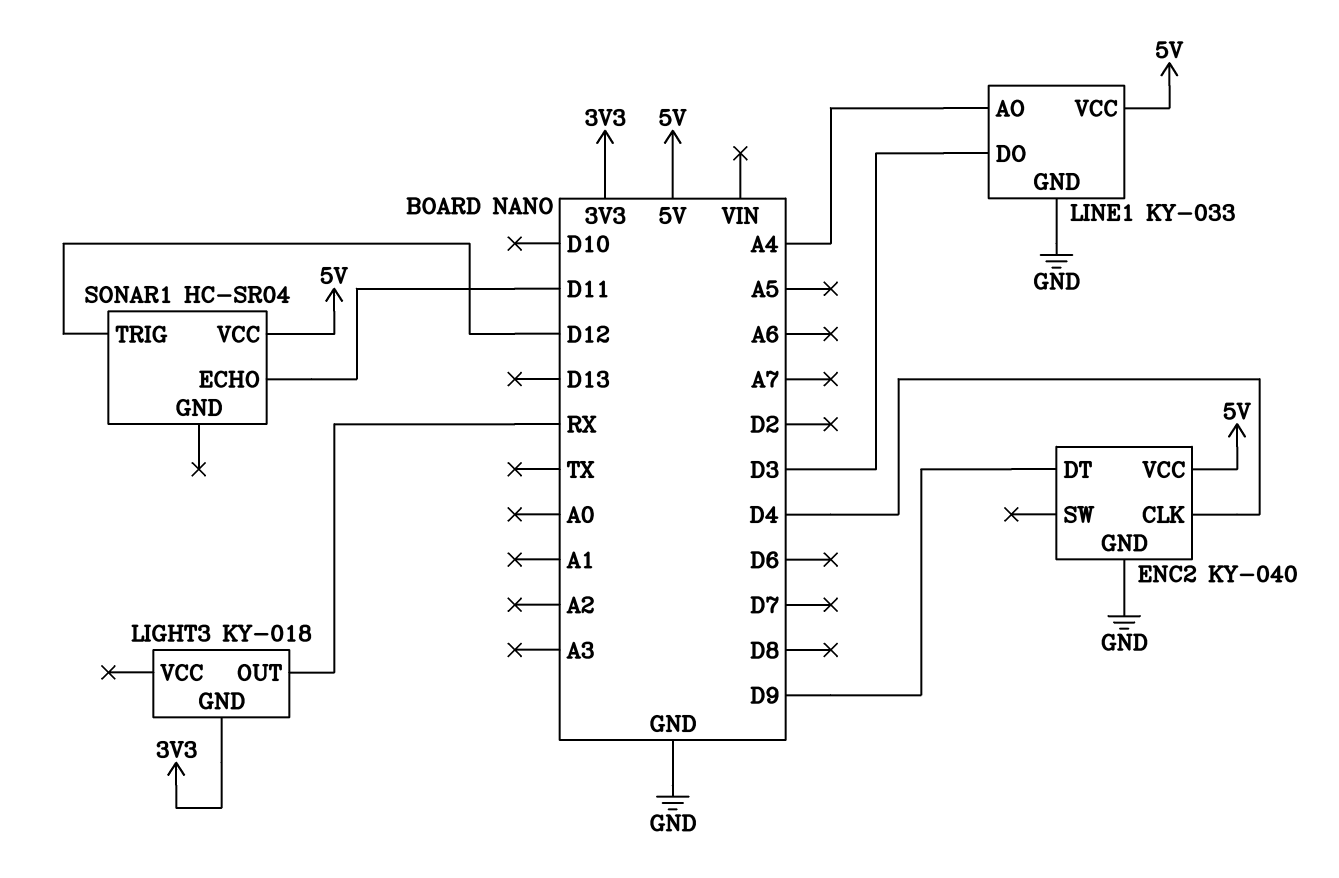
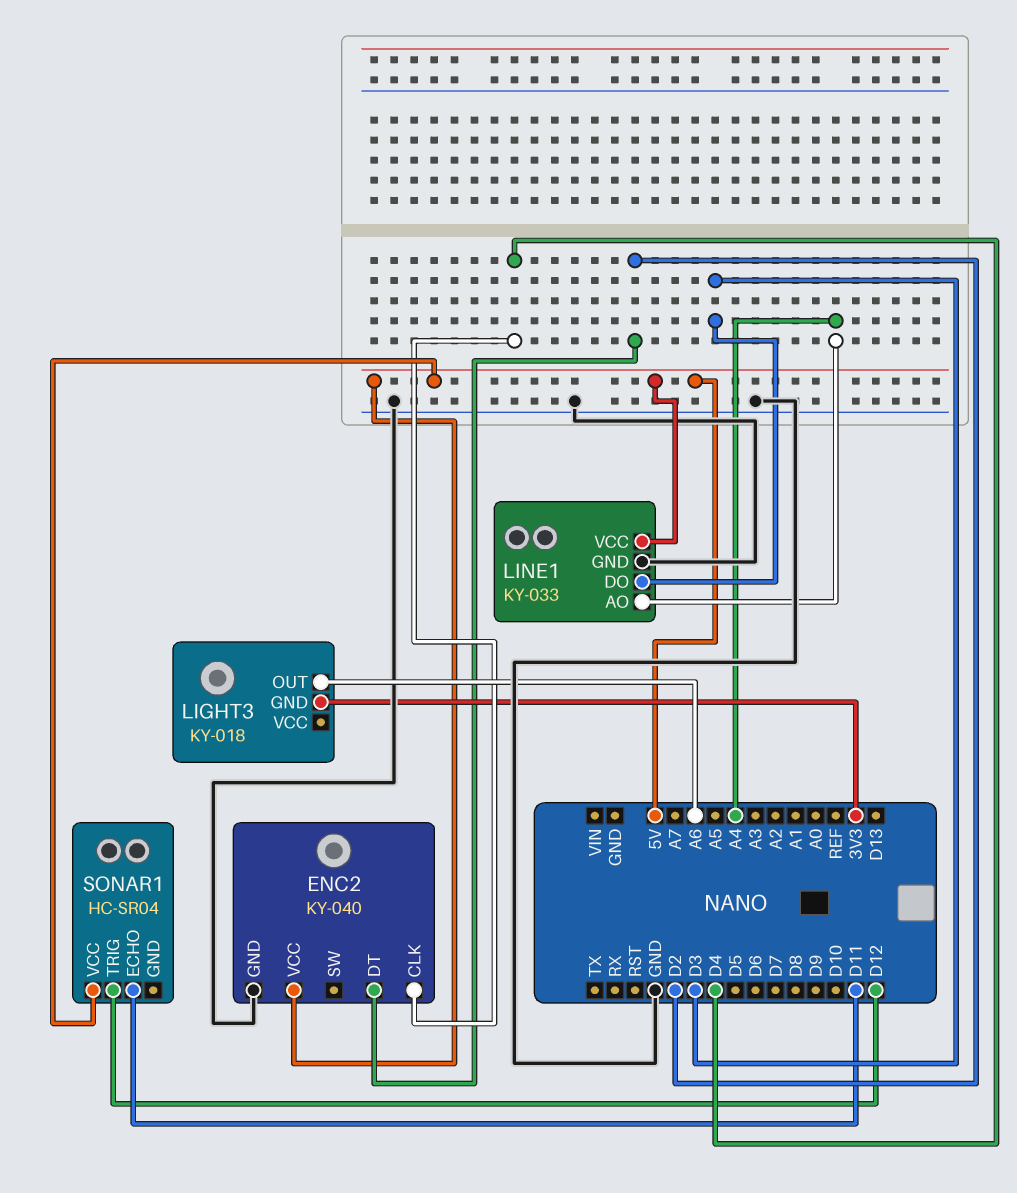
ENC2 pin DT: D9 -> D2
LIGHT3 pin OUT: RX -> A6

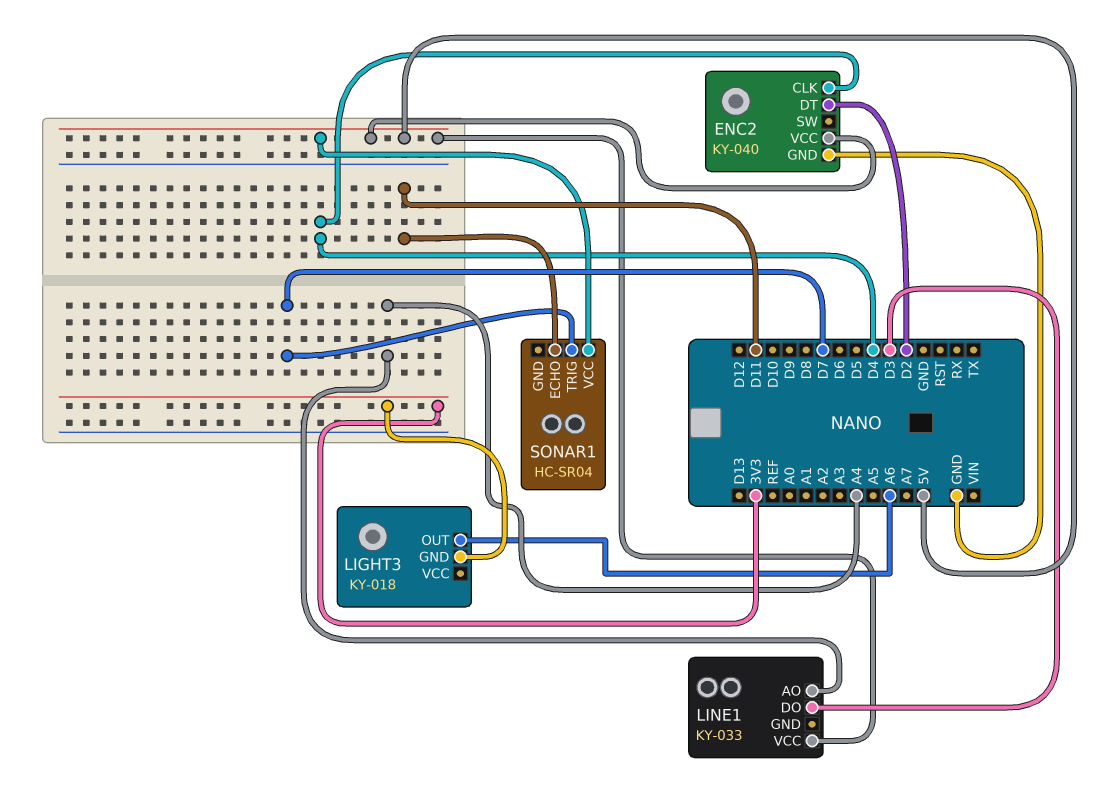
LINE1 pin GND: GND -> none
SONAR1 pin TRIG: D12 -> D7

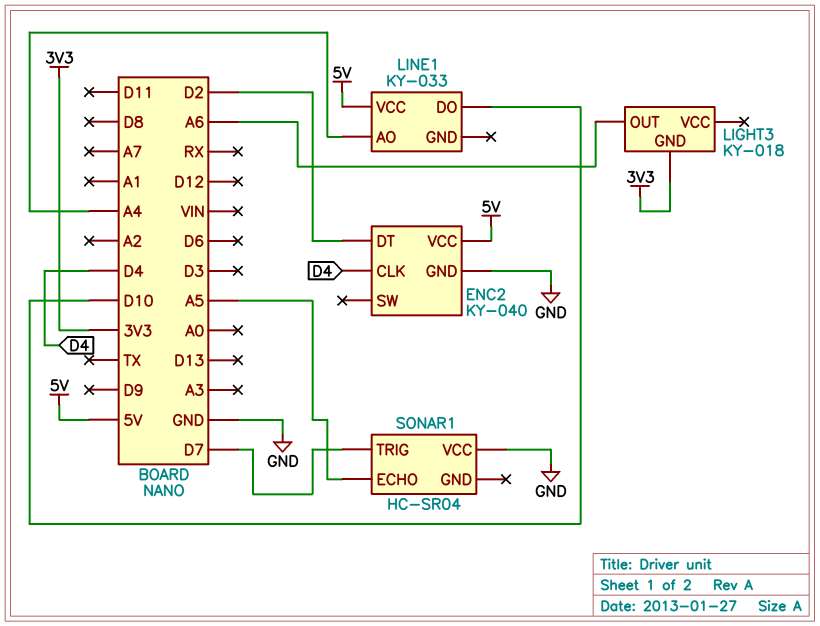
LINE1 pin DO: D3 -> D10
SONAR1 pin ECHO: D11 -> A5
SONAR1 pin VCC: 5V -> GND

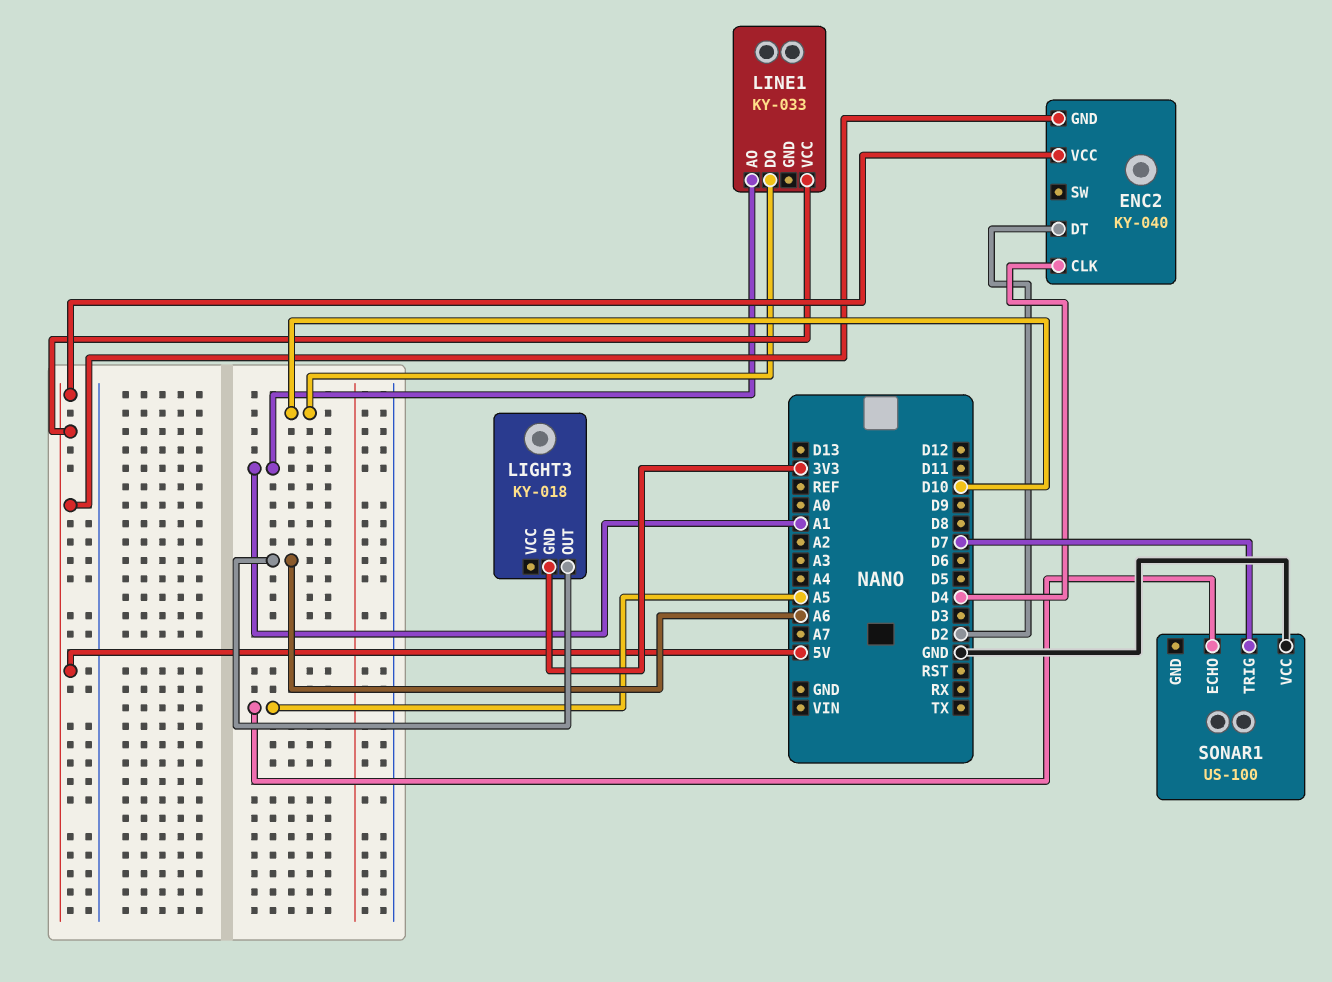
ENC2 pin GND: GND -> 5V
LINE1 pin AO: A4 -> A1
SONAR1: HC-SR04 -> US-100

